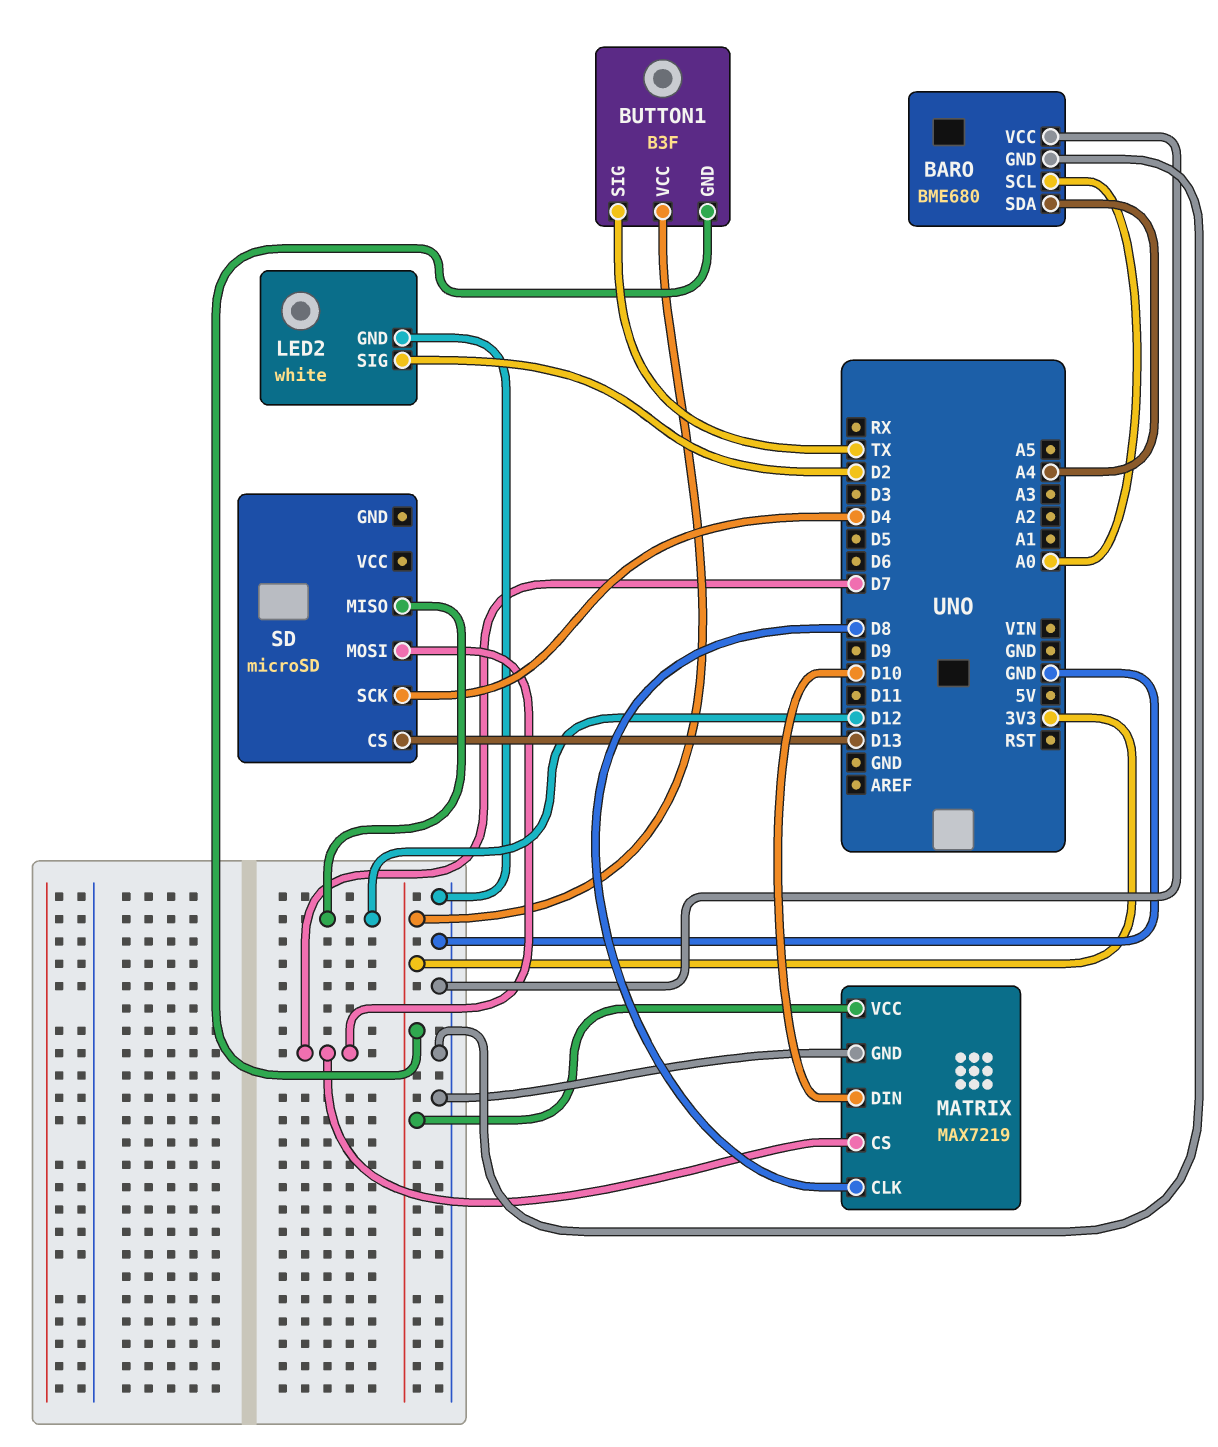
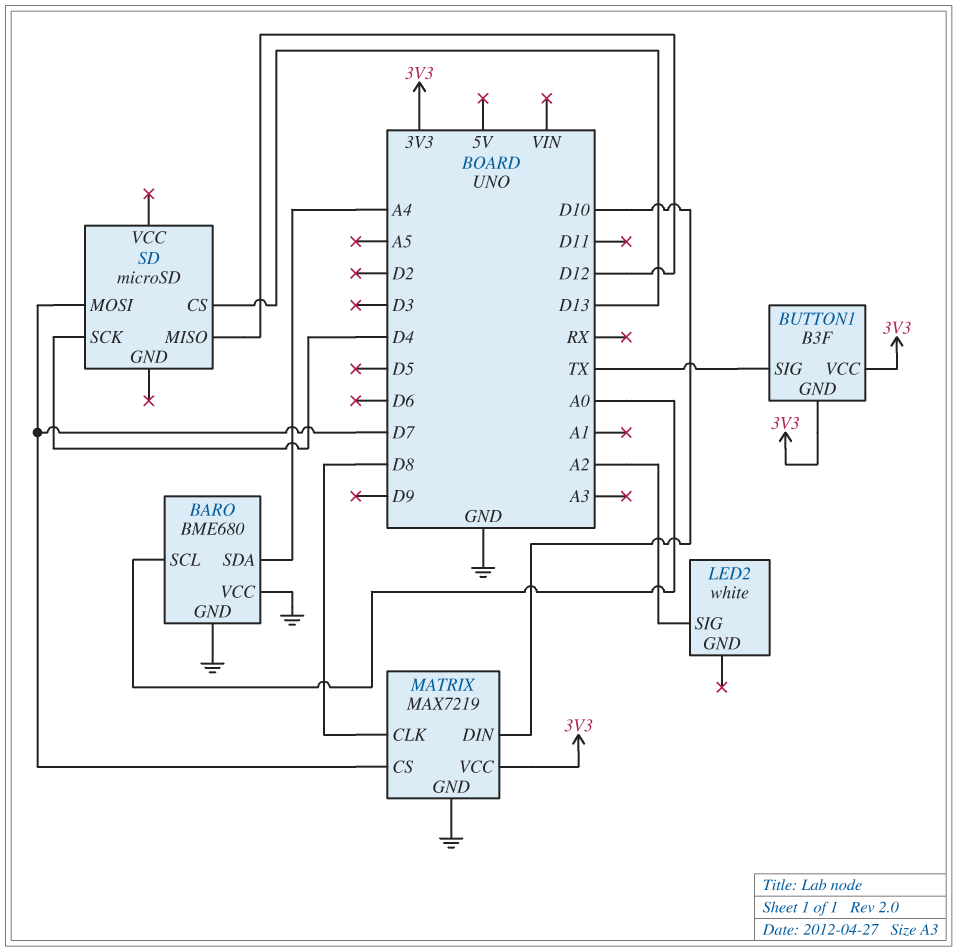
LED2 pin GND: GND -> none
LED2 pin SIG: D2 -> A2

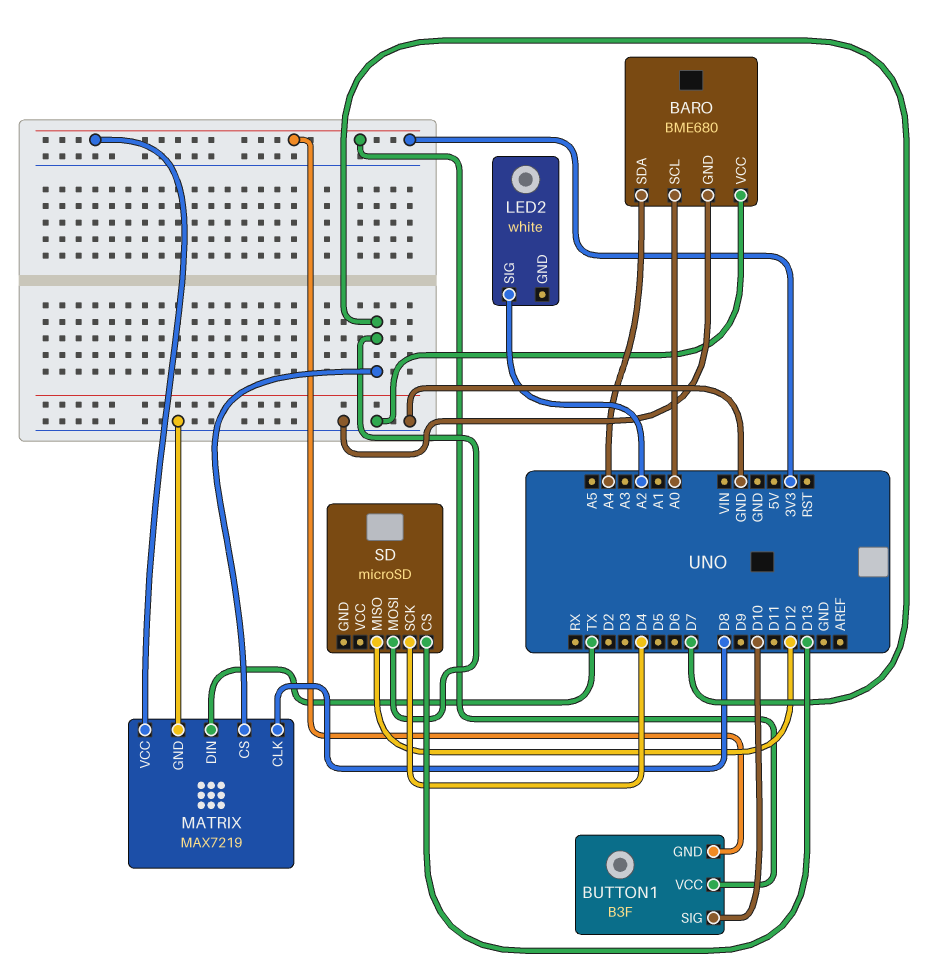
BUTTON1 pin SIG: TX -> D10
MATRIX pin DIN: D10 -> TX

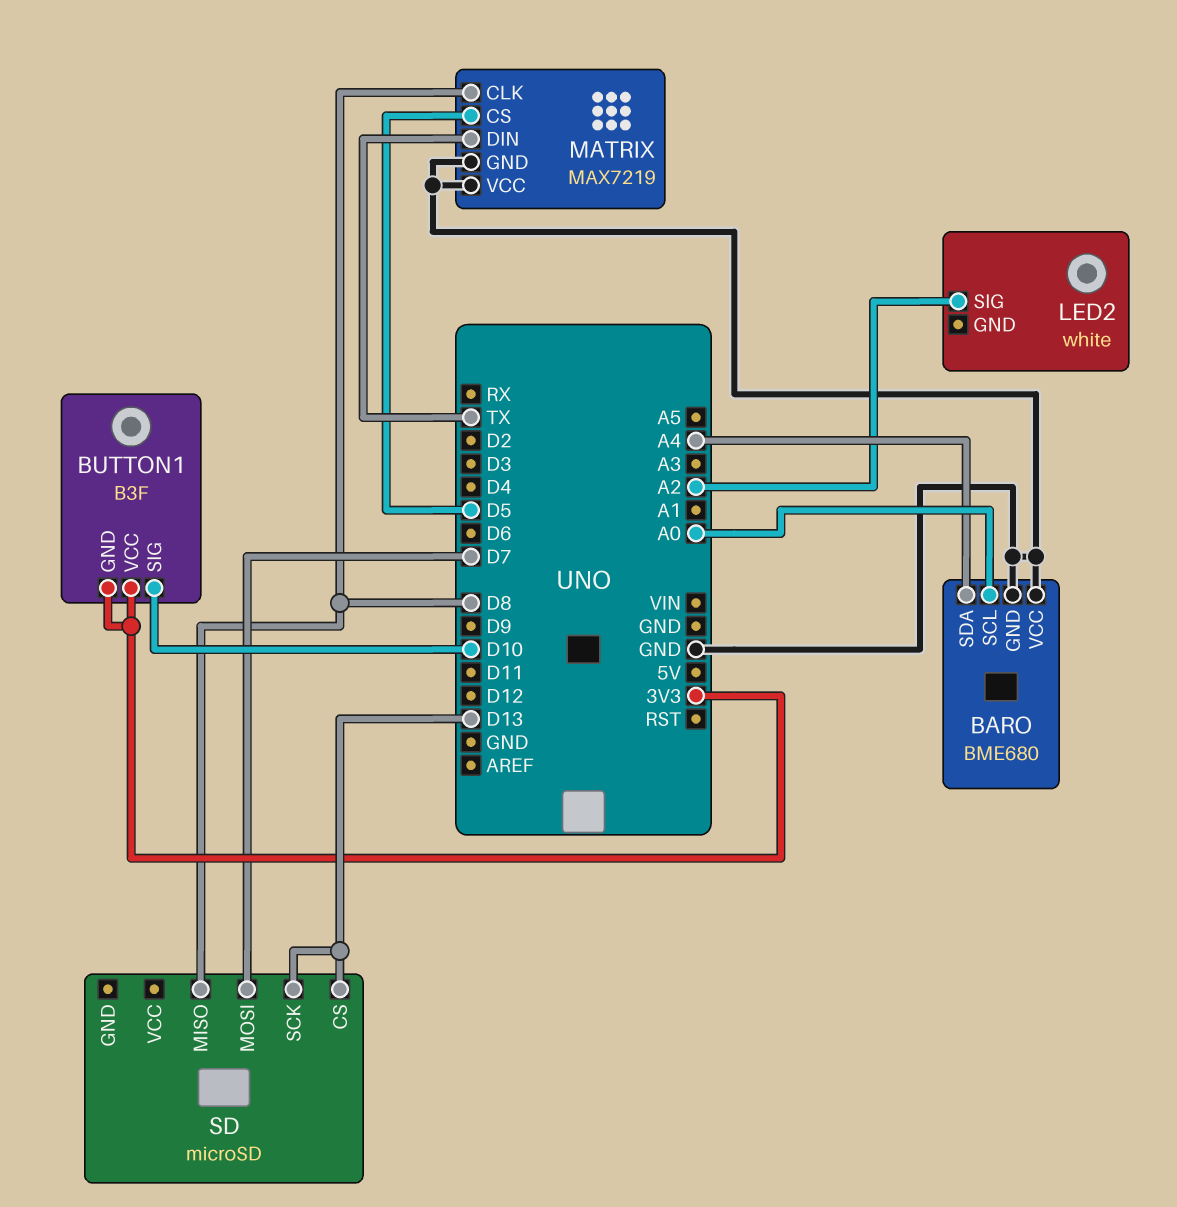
MATRIX pin CS: D7 -> D5
MATRIX pin VCC: 3V3 -> GND
SD pin MISO: D12 -> D8
SD pin SCK: D4 -> D13

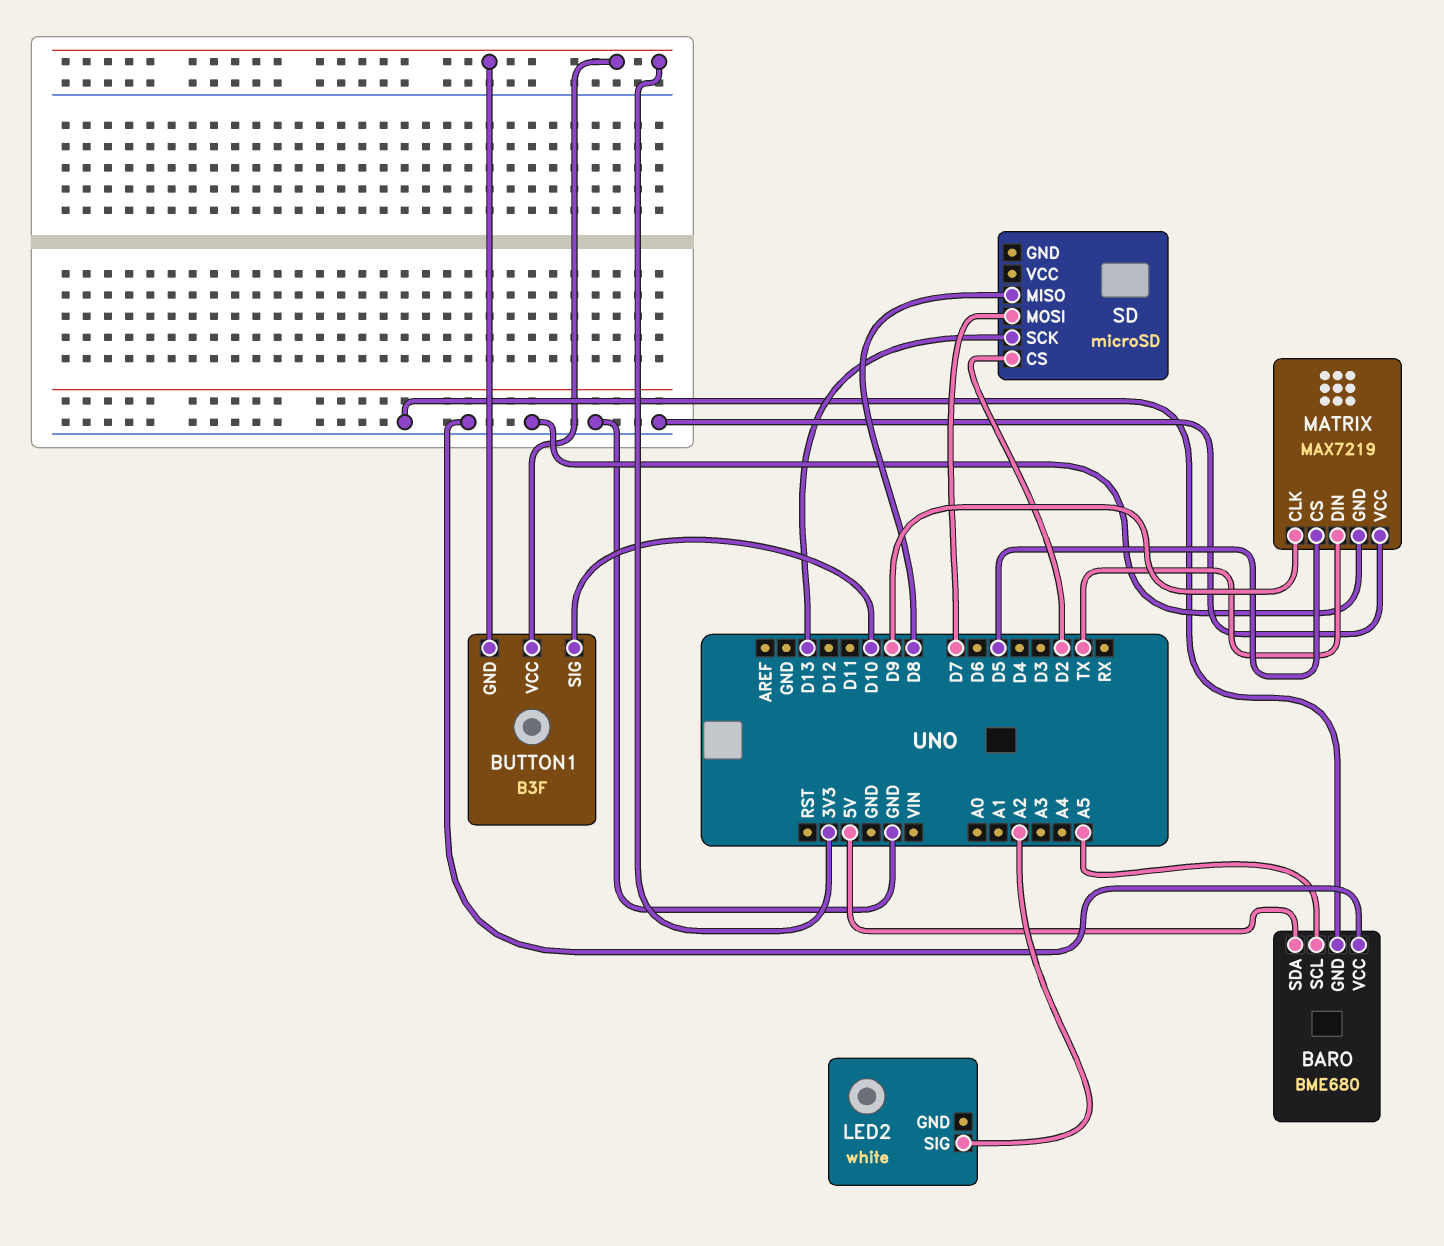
BARO pin SCL: A0 -> A5
BARO pin SDA: A4 -> 5V
MATRIX pin CLK: D8 -> D9
SD pin CS: D13 -> D2

